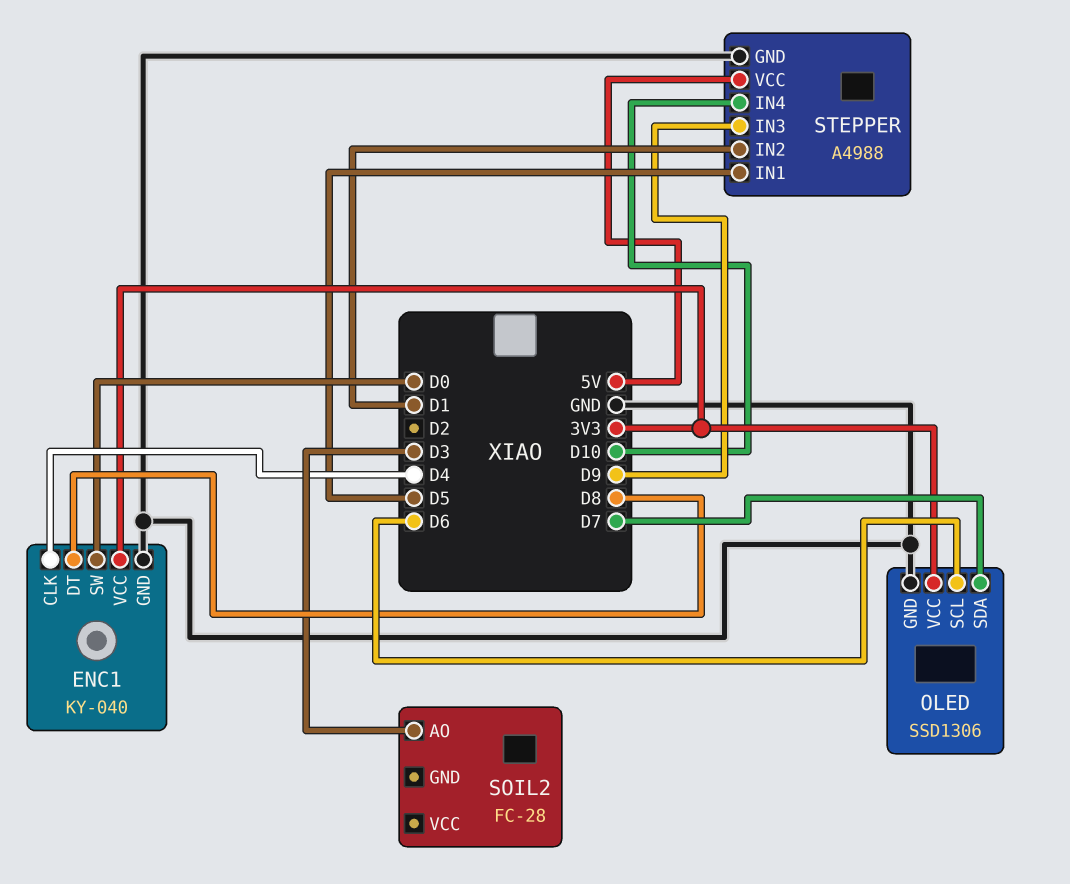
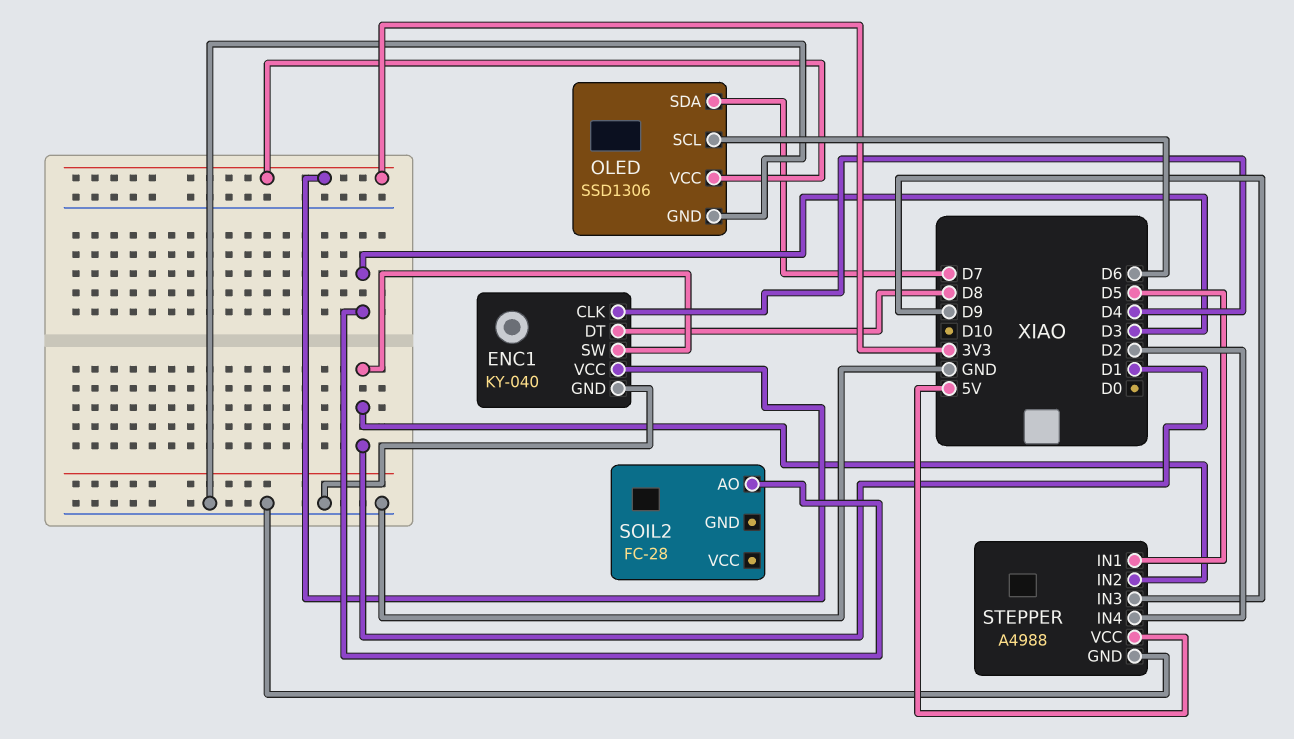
ENC1 pin SW: D0 -> D1
STEPPER pin IN4: D10 -> D2

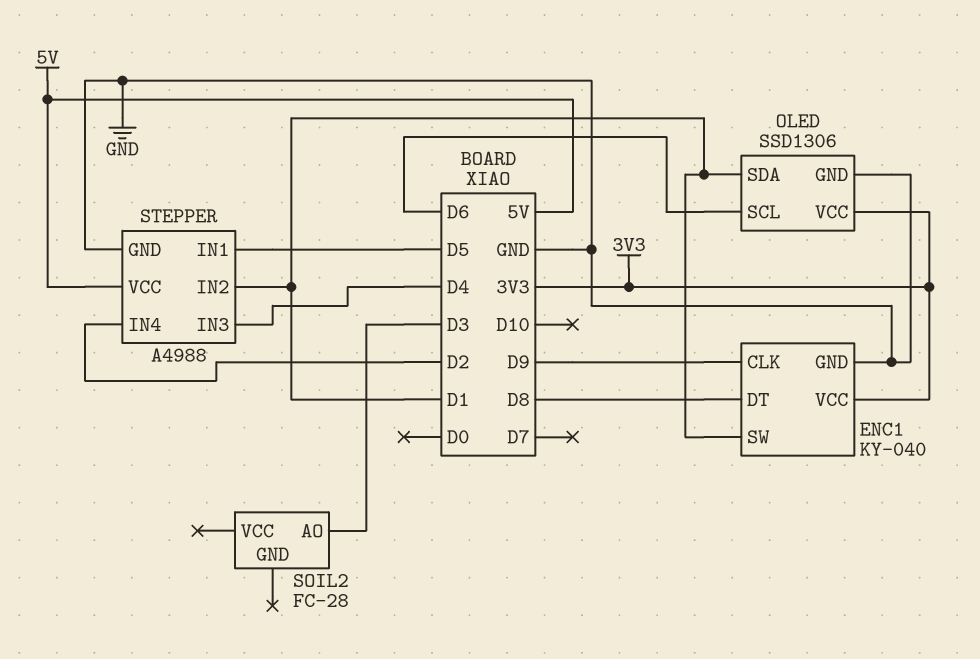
ENC1 pin CLK: D4 -> D9
OLED pin SDA: D7 -> D1
STEPPER pin IN3: D9 -> D4

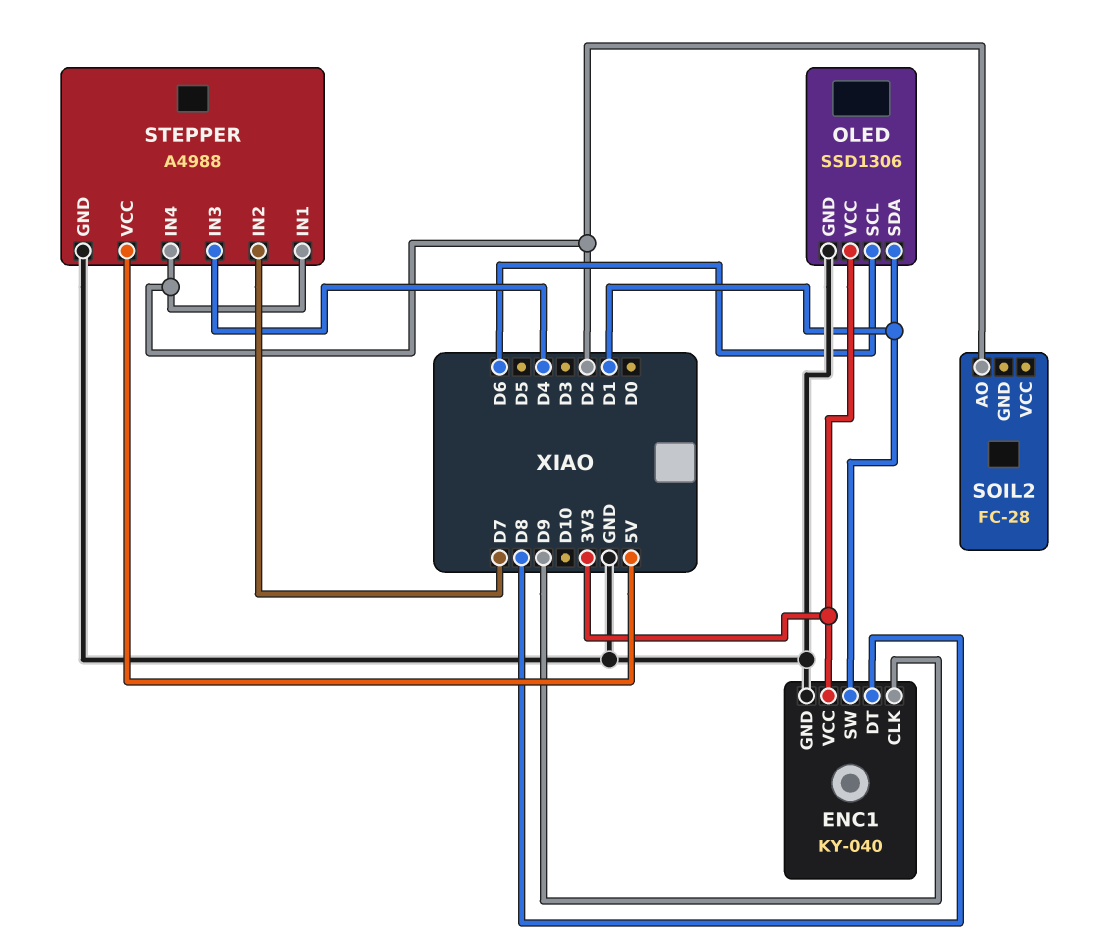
SOIL2 pin AO: D3 -> D2
STEPPER pin IN1: D5 -> D2
STEPPER pin IN2: D1 -> D7

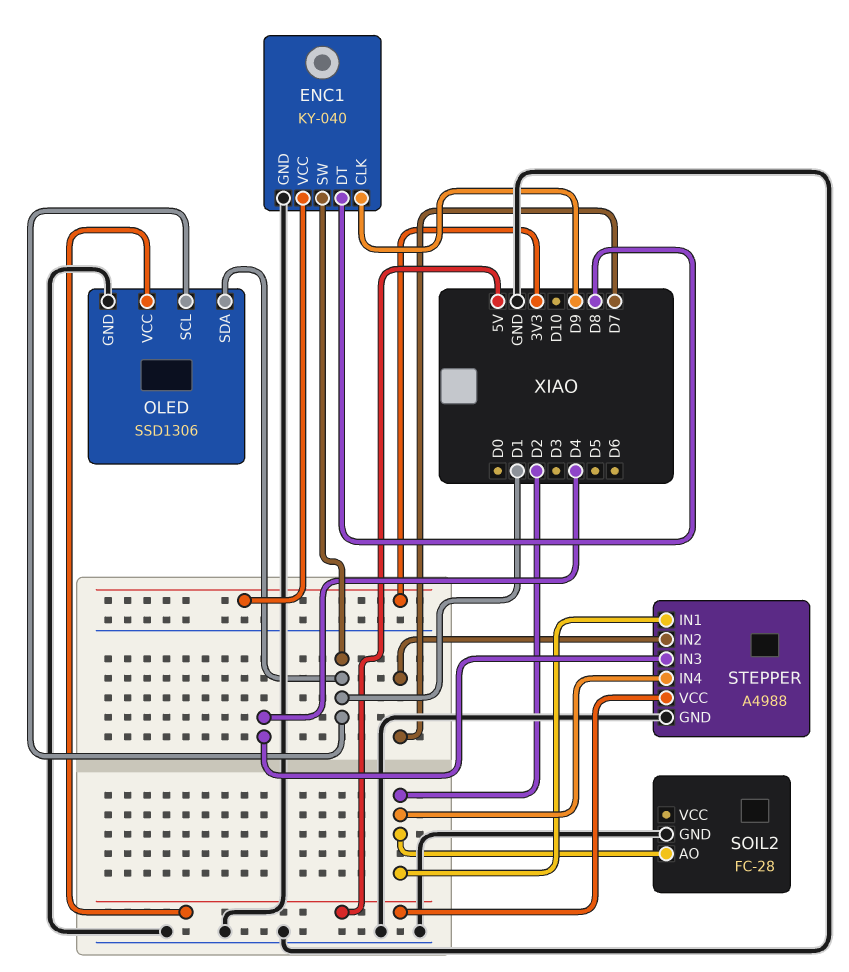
OLED pin SCL: D6 -> D1
OLED pin VCC: 3V3 -> 5V
SOIL2 pin GND: none -> GND

